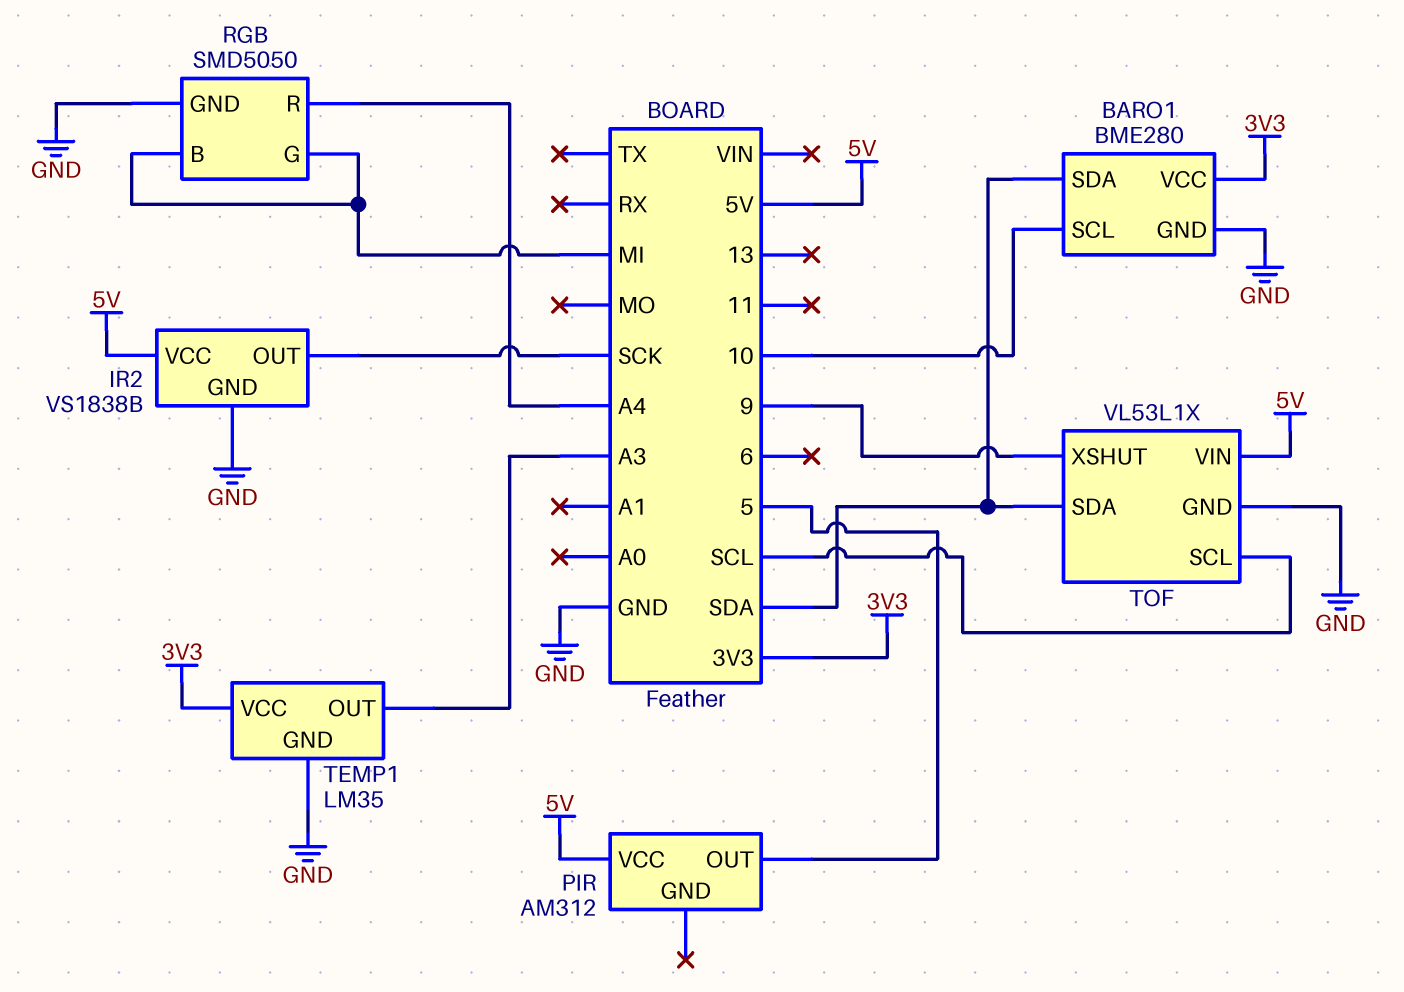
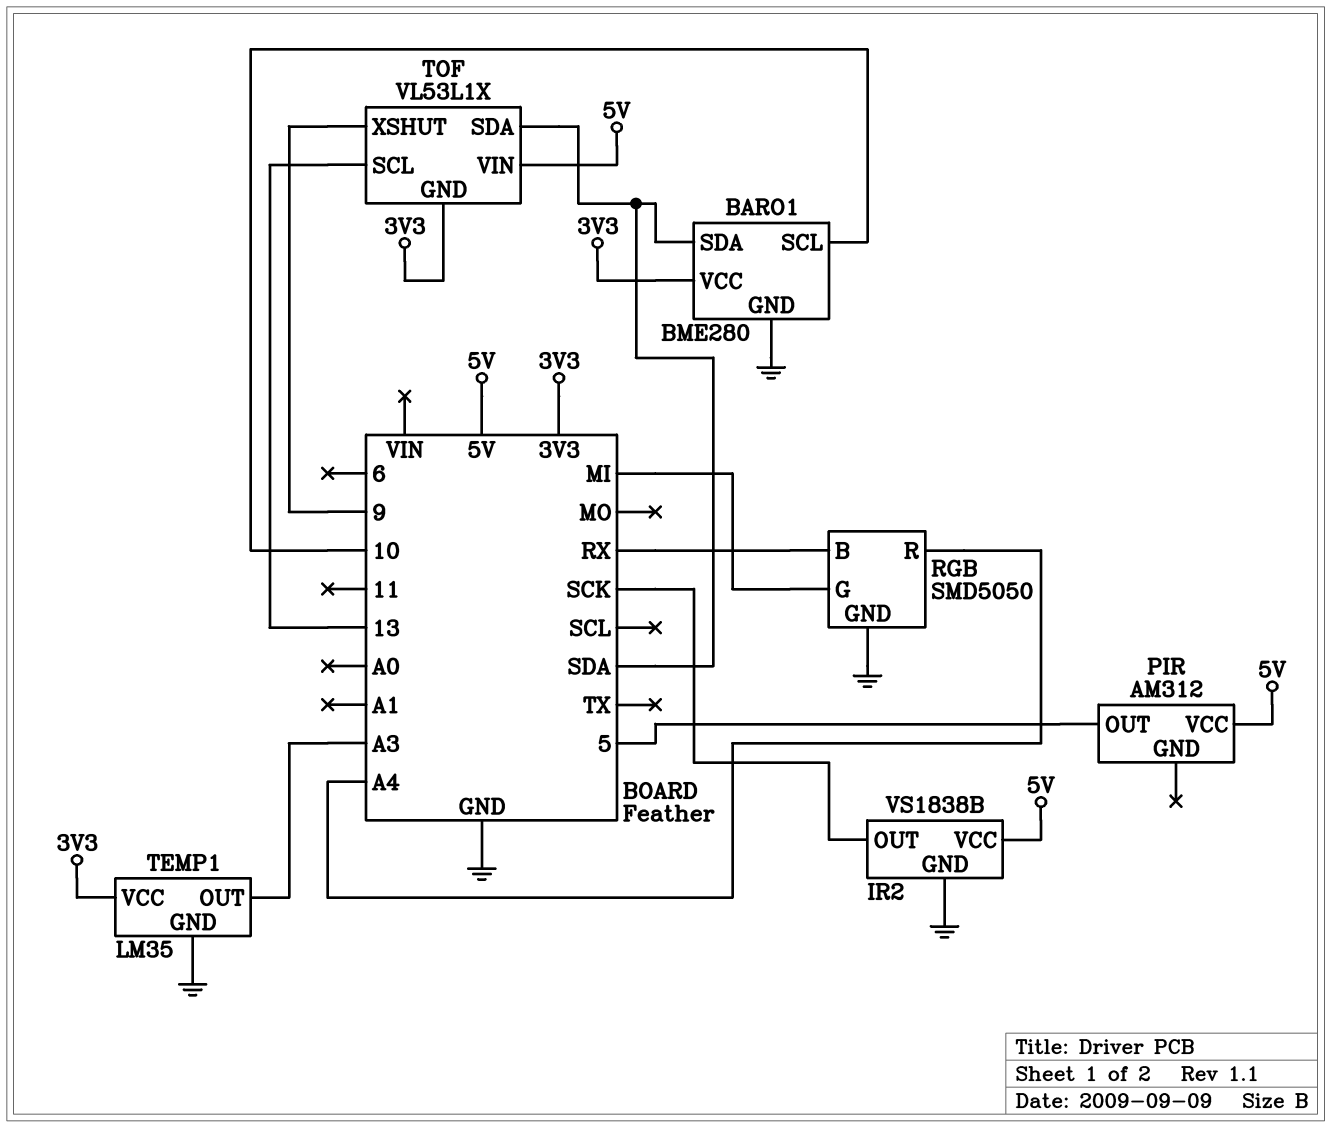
RGB pin B: MI -> RX
TOF pin GND: GND -> 3V3
TOF pin SCL: SCL -> 13

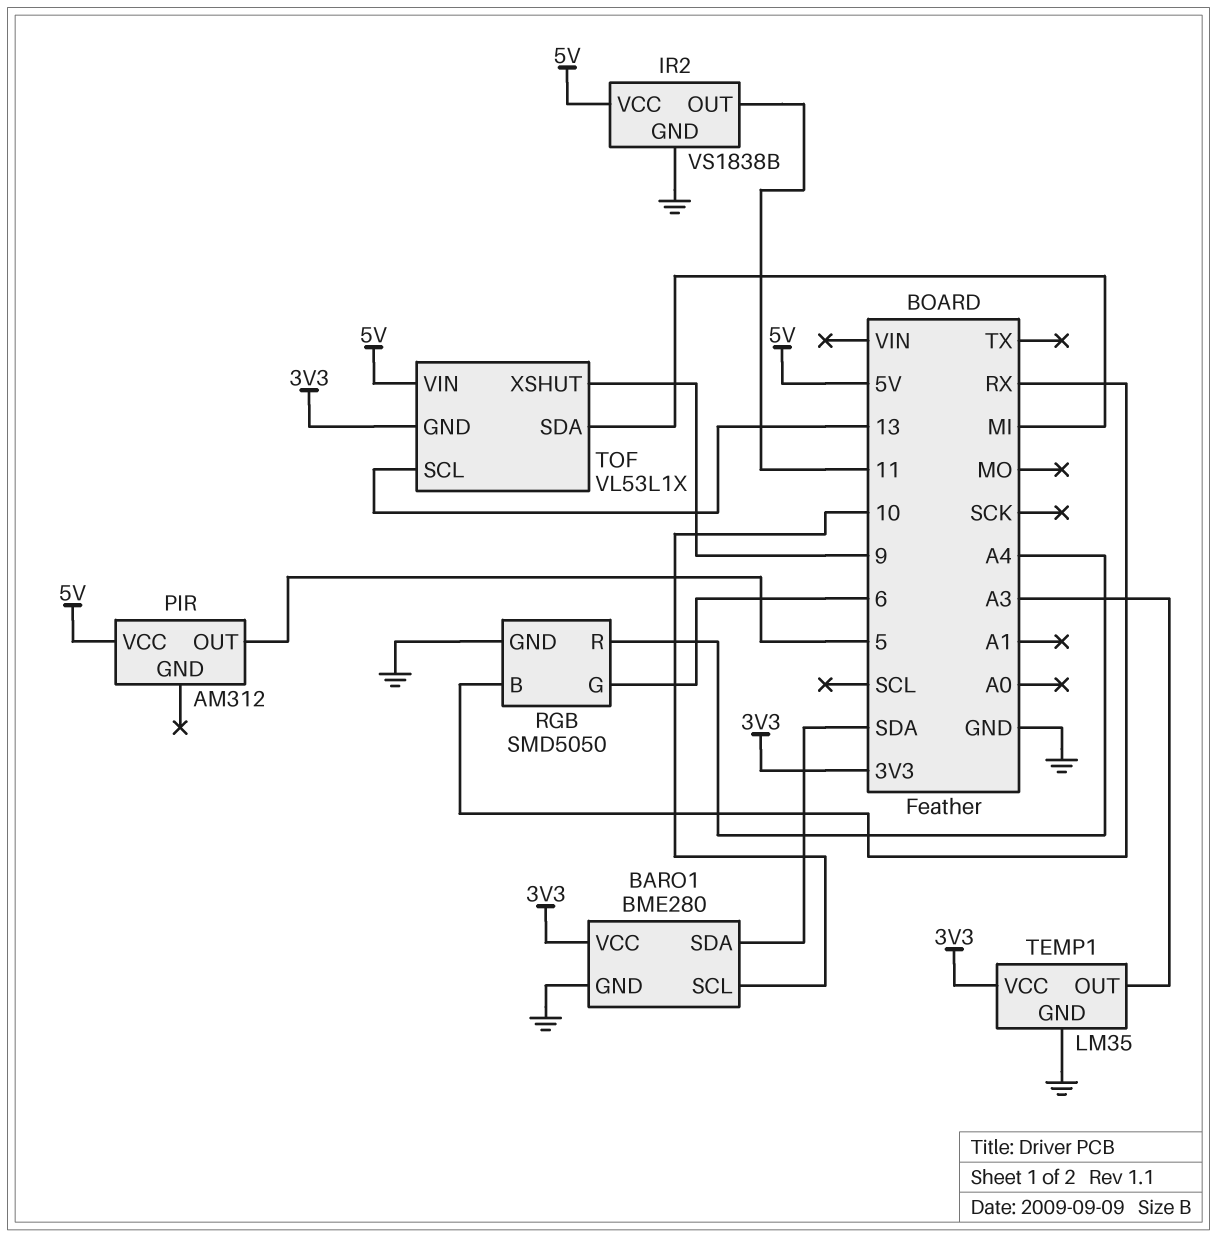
IR2 pin OUT: SCK -> 11
RGB pin G: MI -> 6
TOF pin SDA: SDA -> MI

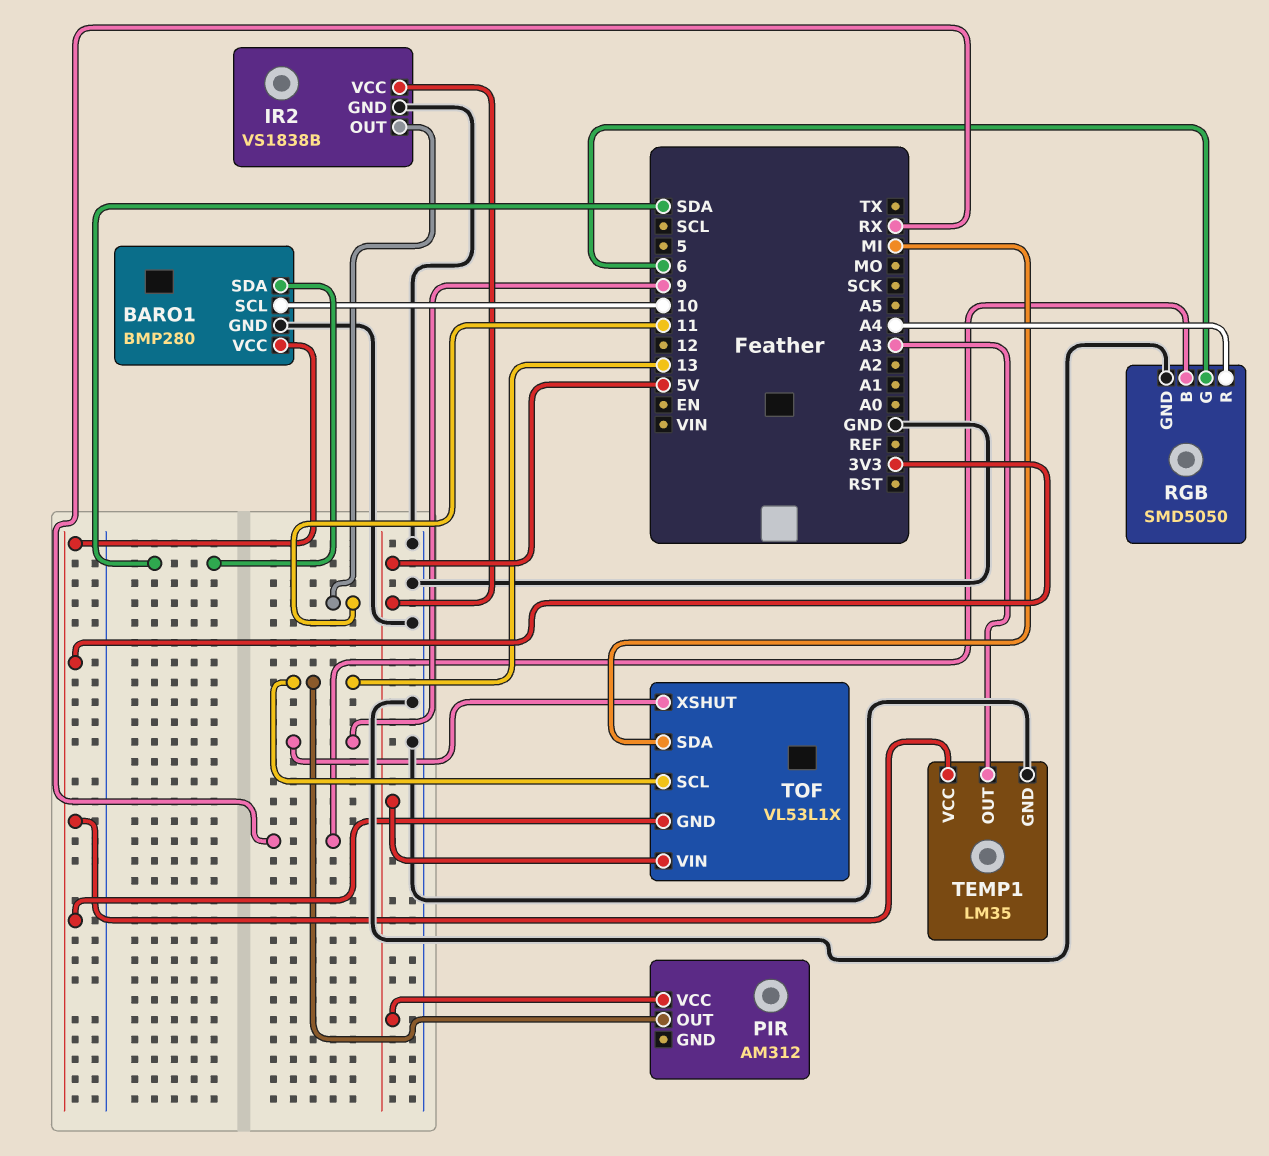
BARO1: BME280 -> BMP280
PIR pin OUT: 5 -> 13

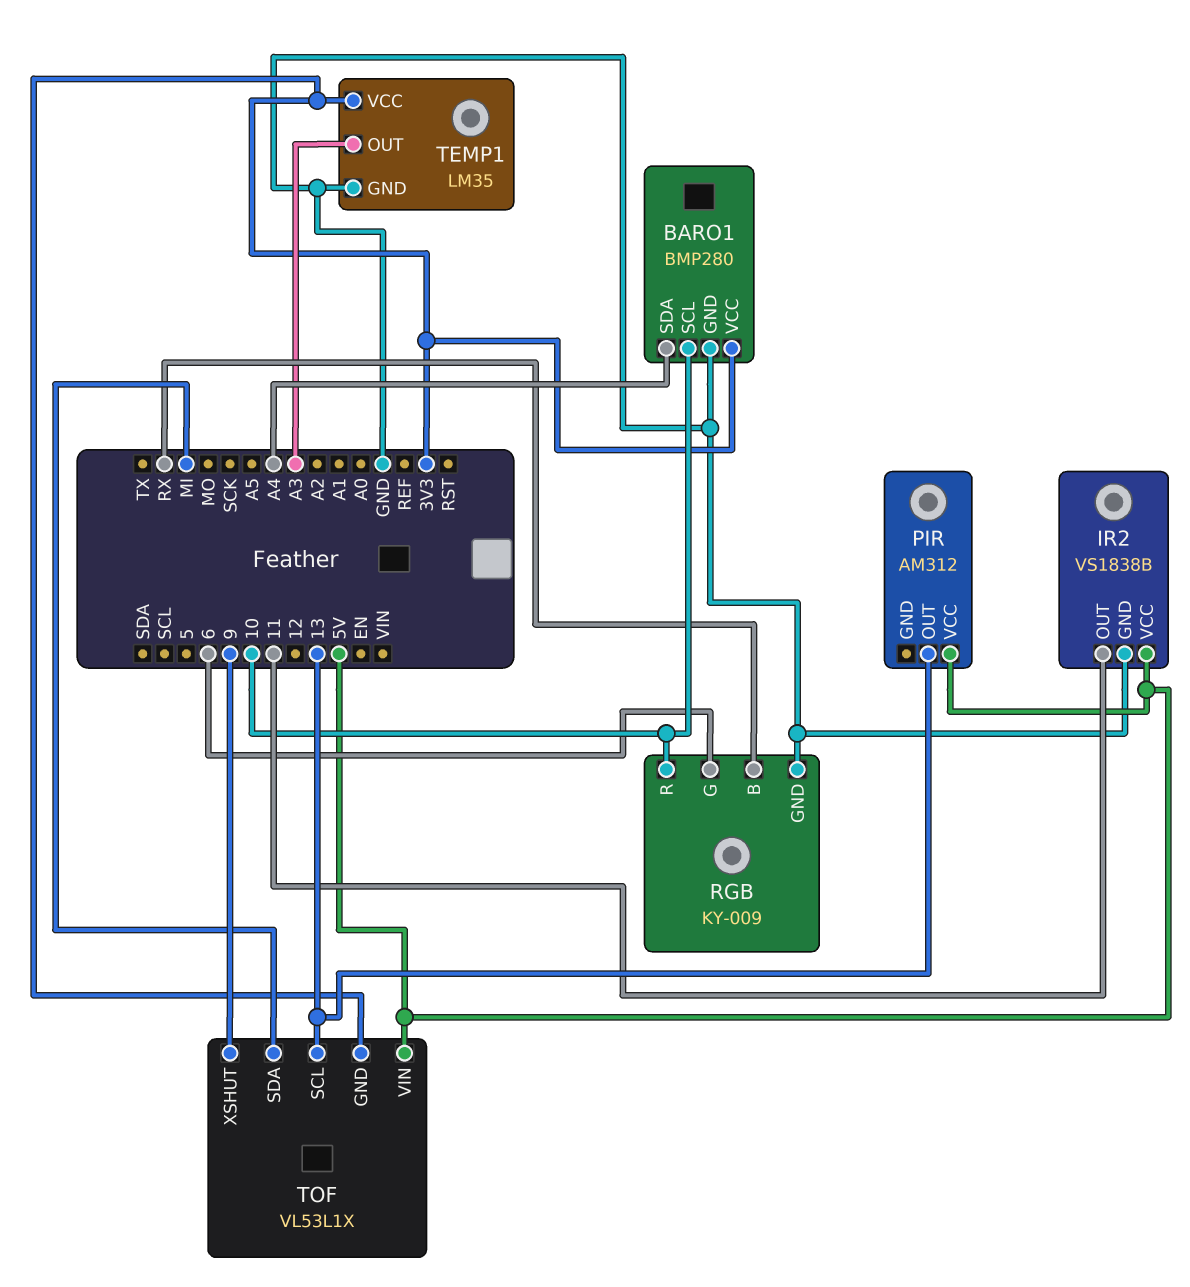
BARO1 pin SDA: SDA -> A4
RGB: SMD5050 -> KY-009
RGB pin R: A4 -> 10

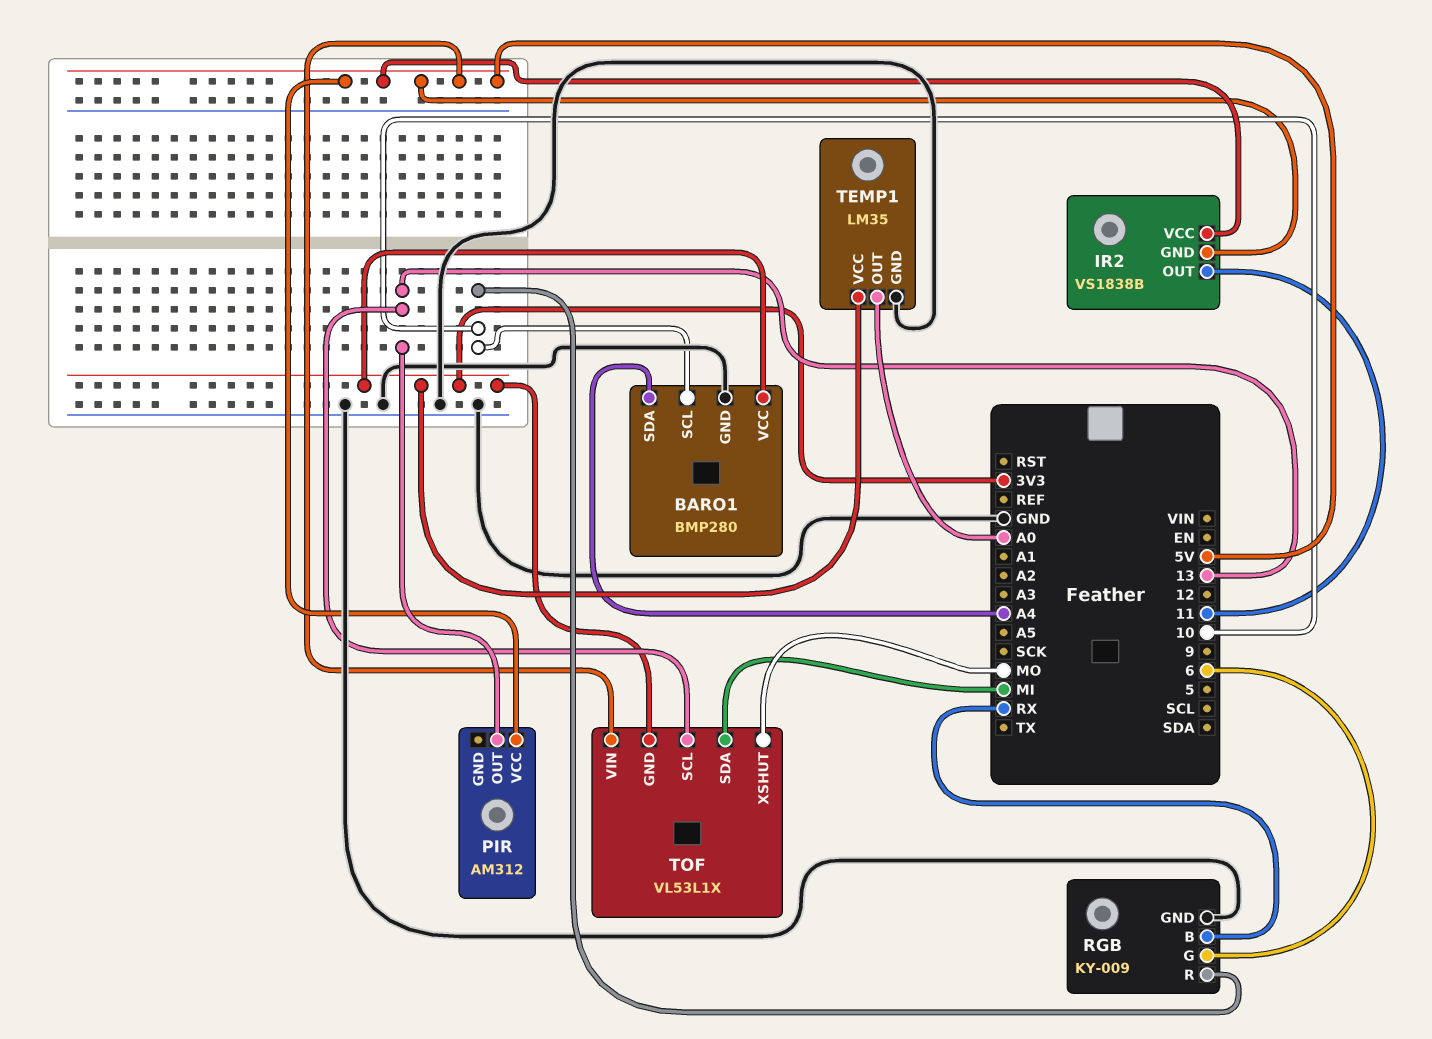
IR2 pin GND: GND -> 5V
TEMP1 pin OUT: A3 -> A0
TOF pin XSHUT: 9 -> MO

